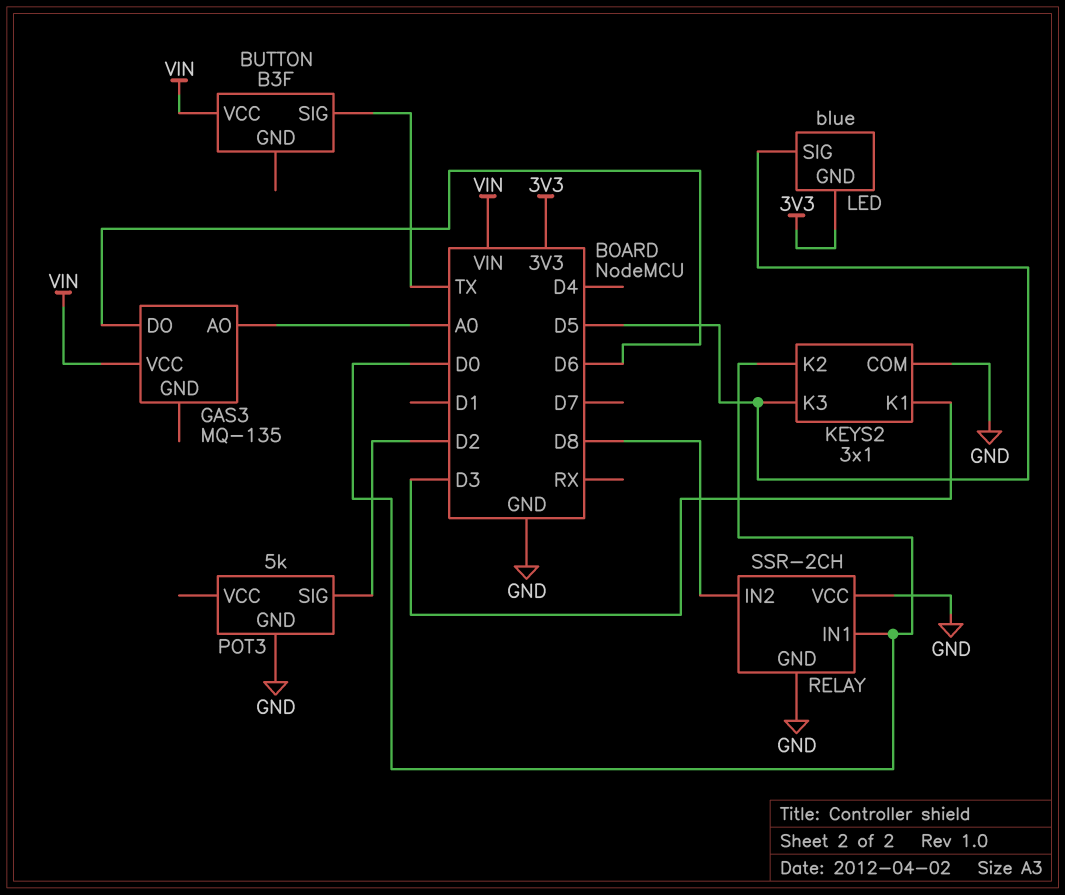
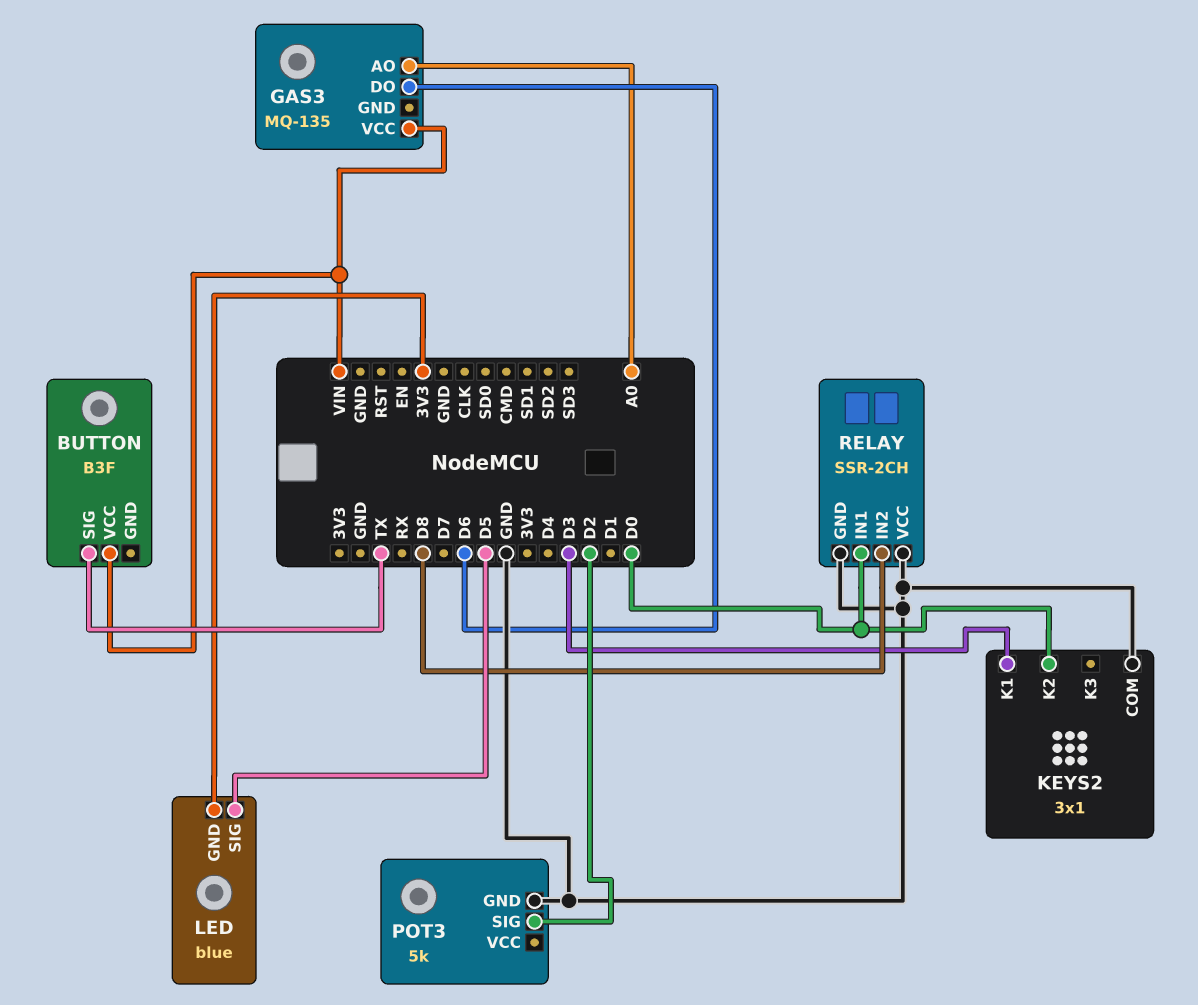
KEYS2 pin K3: D5 -> none

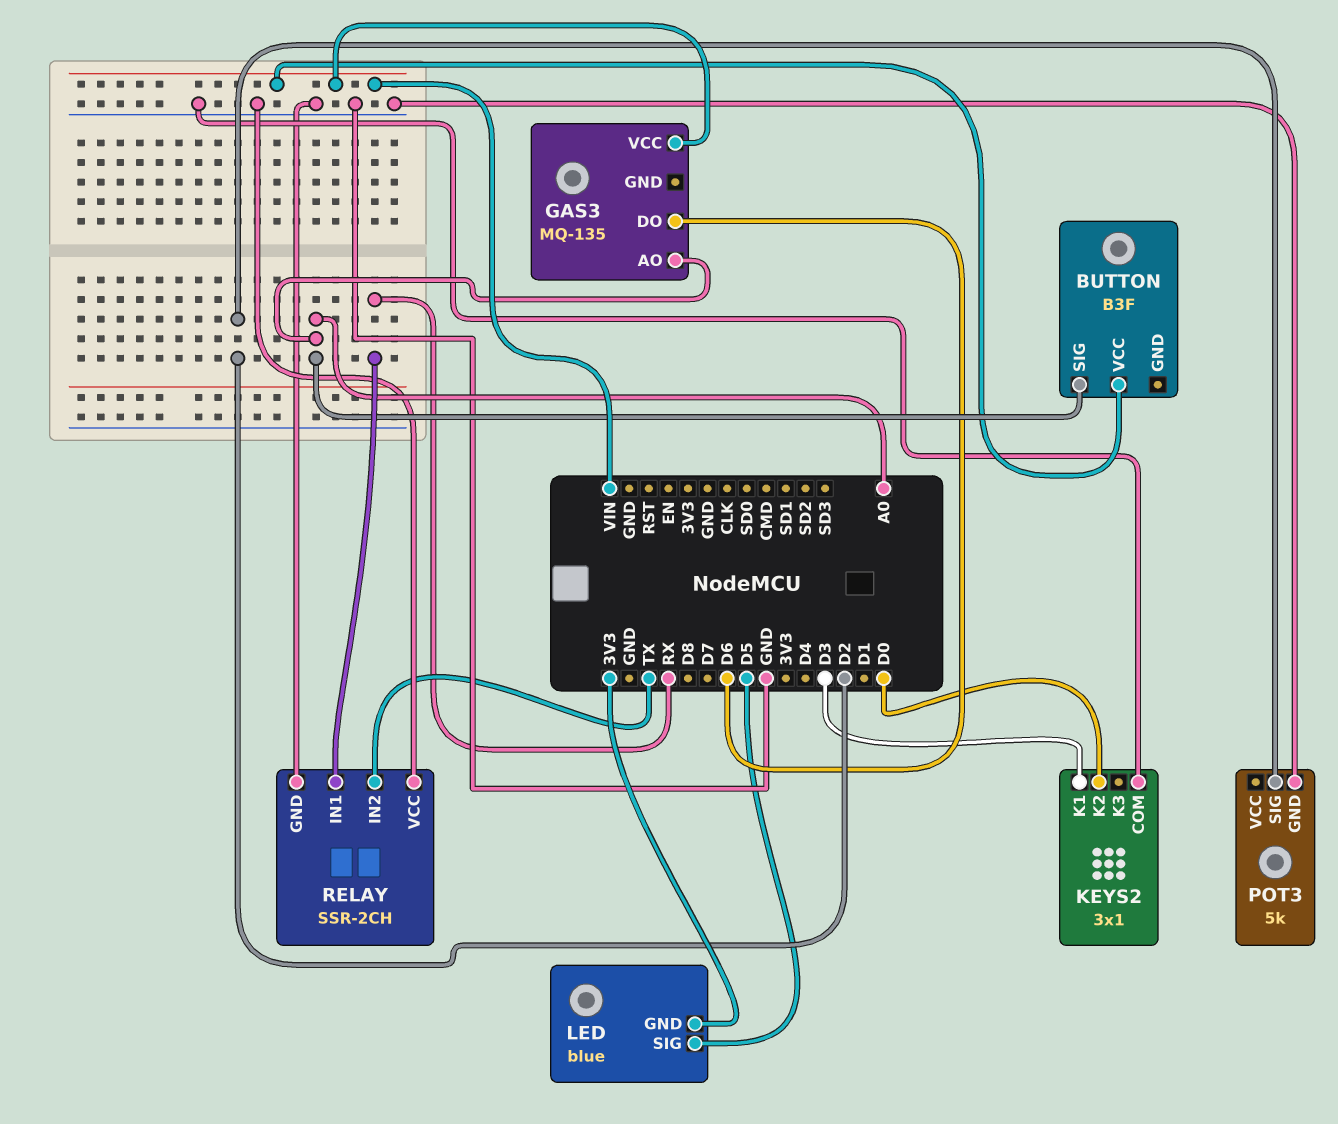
BUTTON pin SIG: TX -> A0
RELAY pin IN1: D0 -> RX
RELAY pin IN2: D8 -> TX

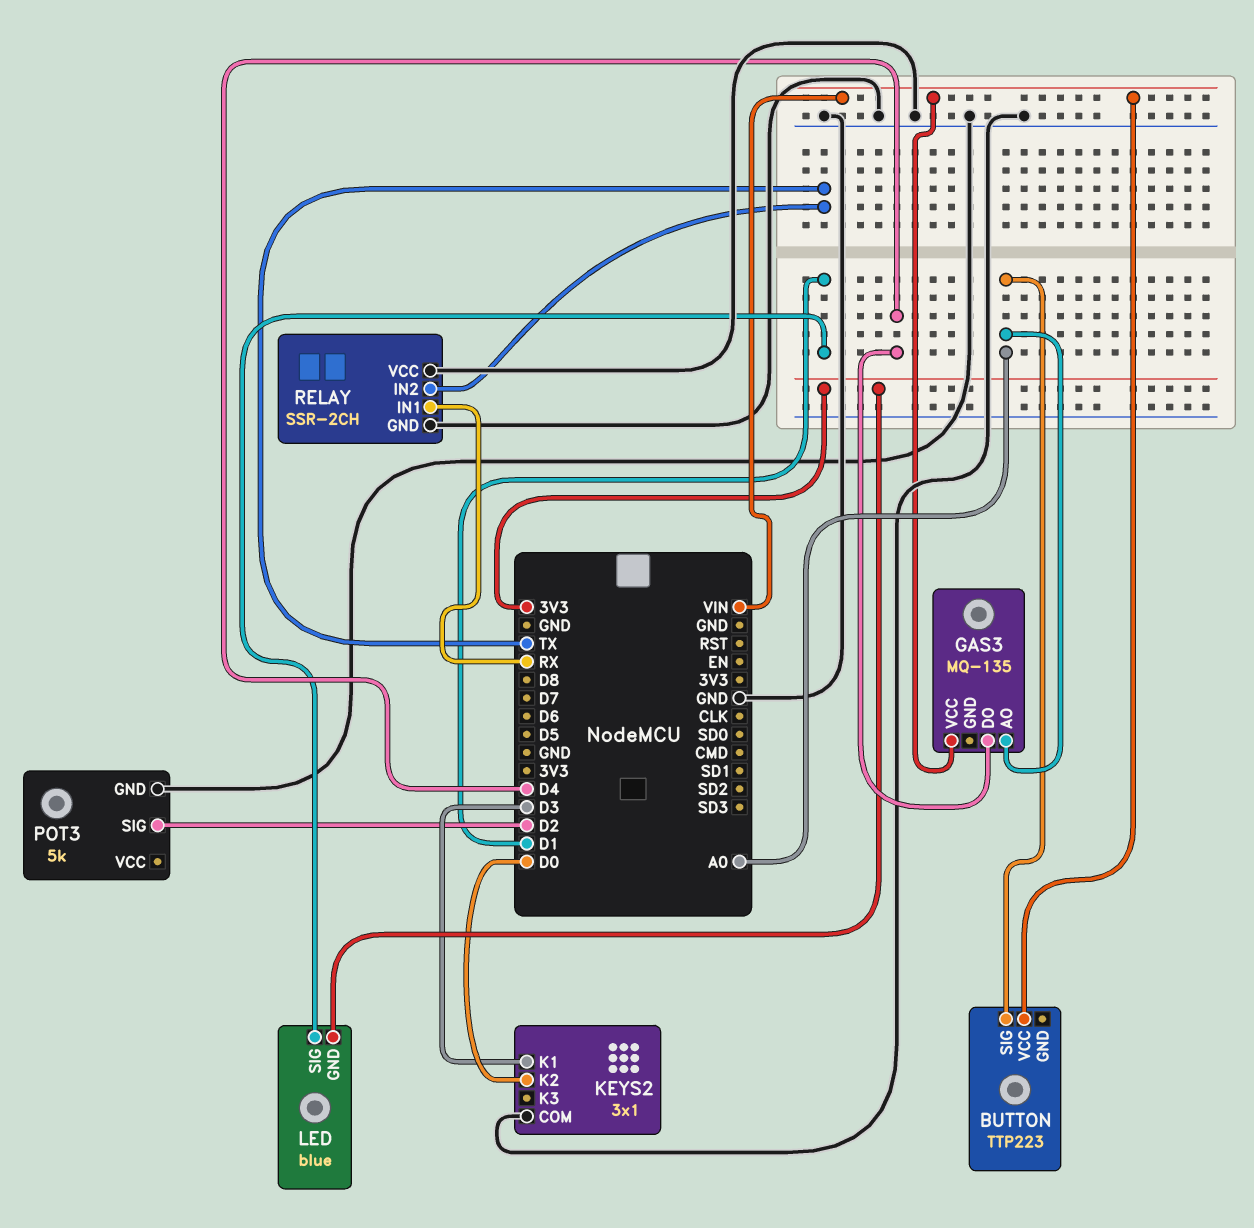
BUTTON: B3F -> TTP223
GAS3 pin DO: D6 -> D4
LED pin SIG: D5 -> D1

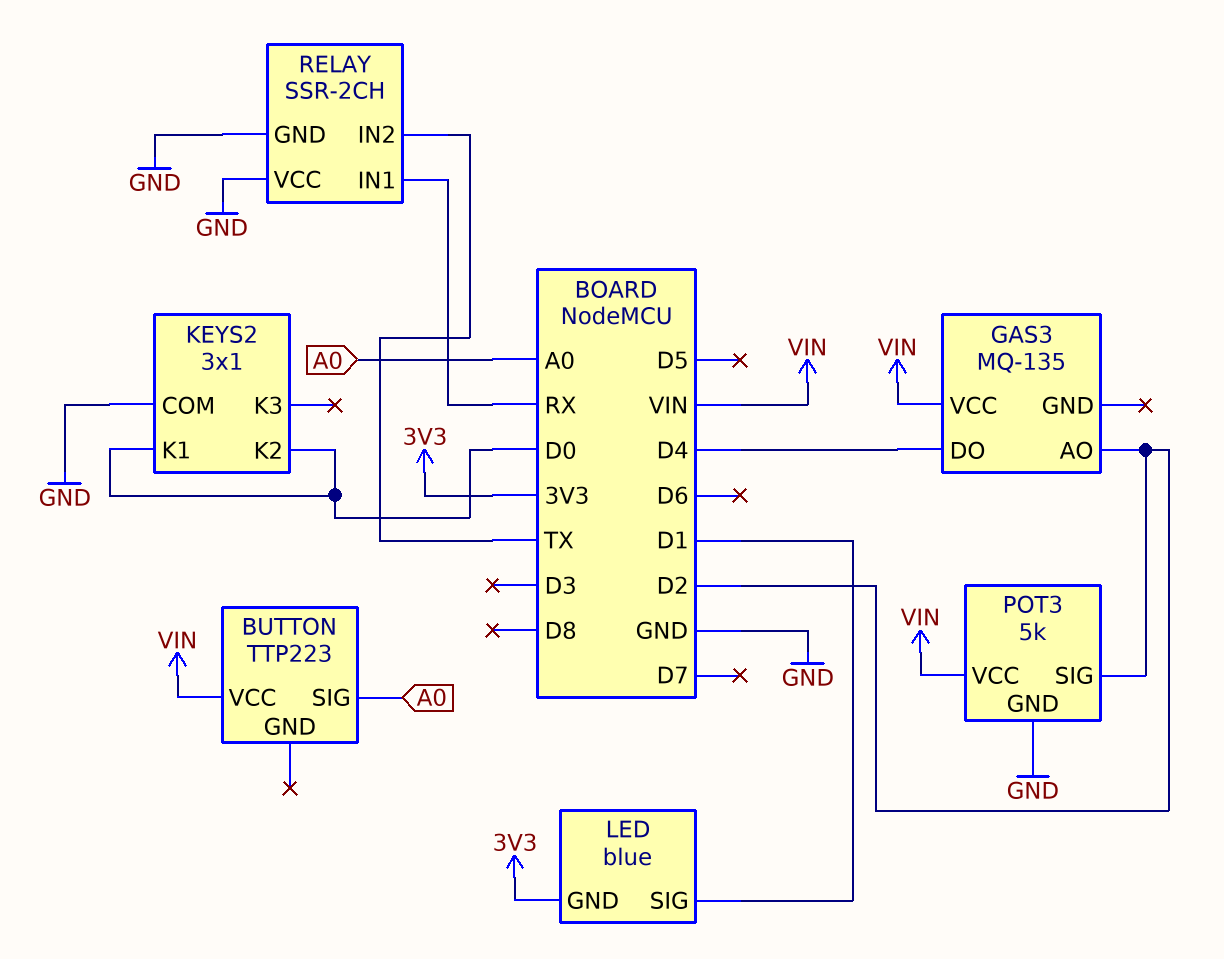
GAS3 pin AO: A0 -> D2
KEYS2 pin K1: D3 -> D0
POT3 pin VCC: none -> VIN

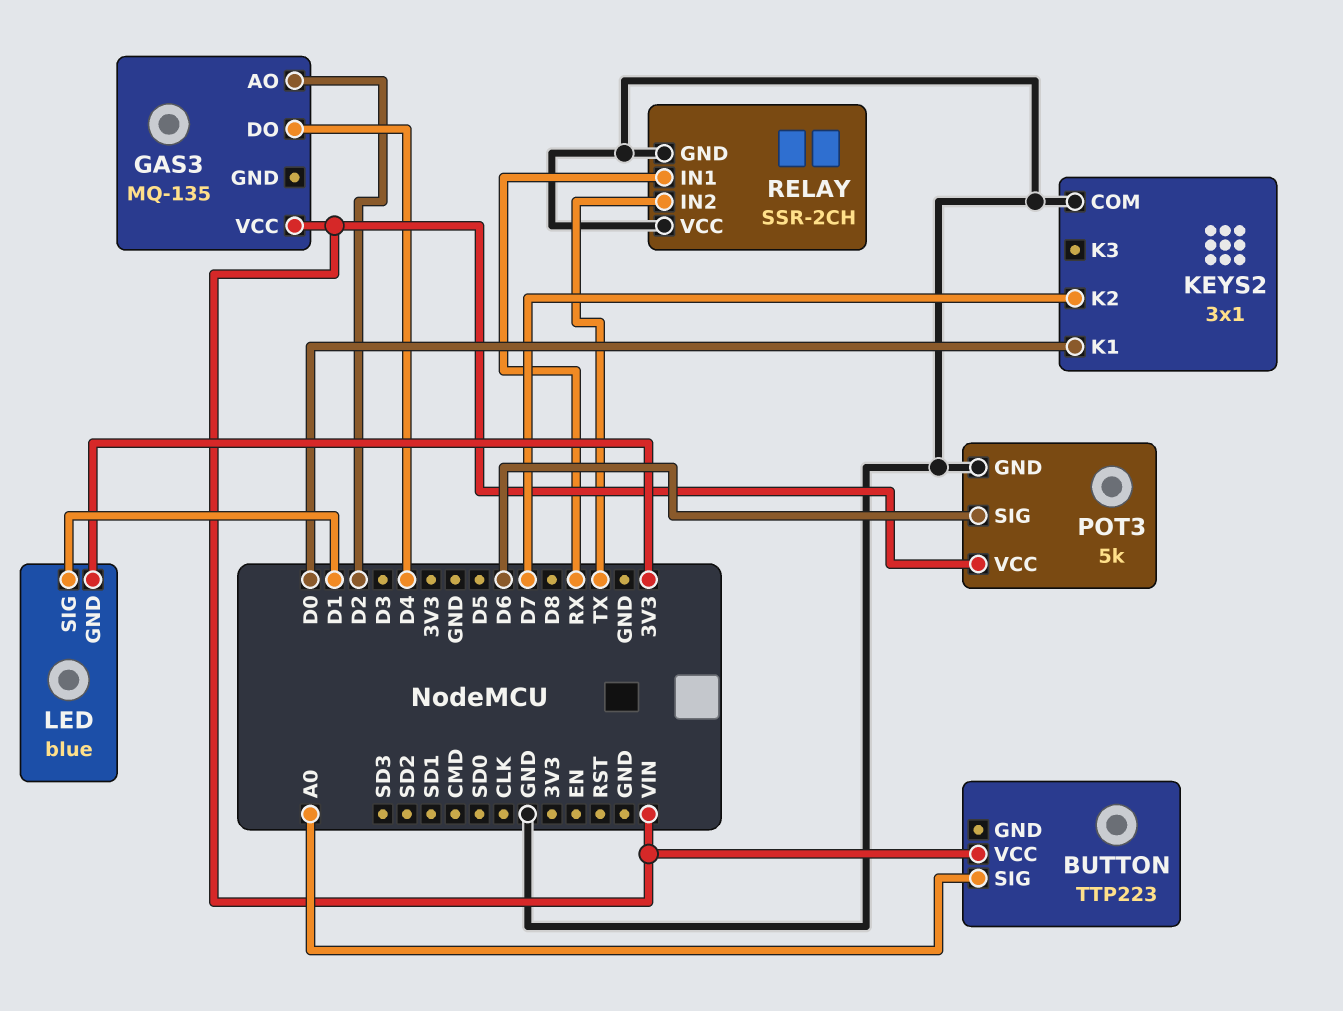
KEYS2 pin K2: D0 -> D7
POT3 pin SIG: D2 -> D6

